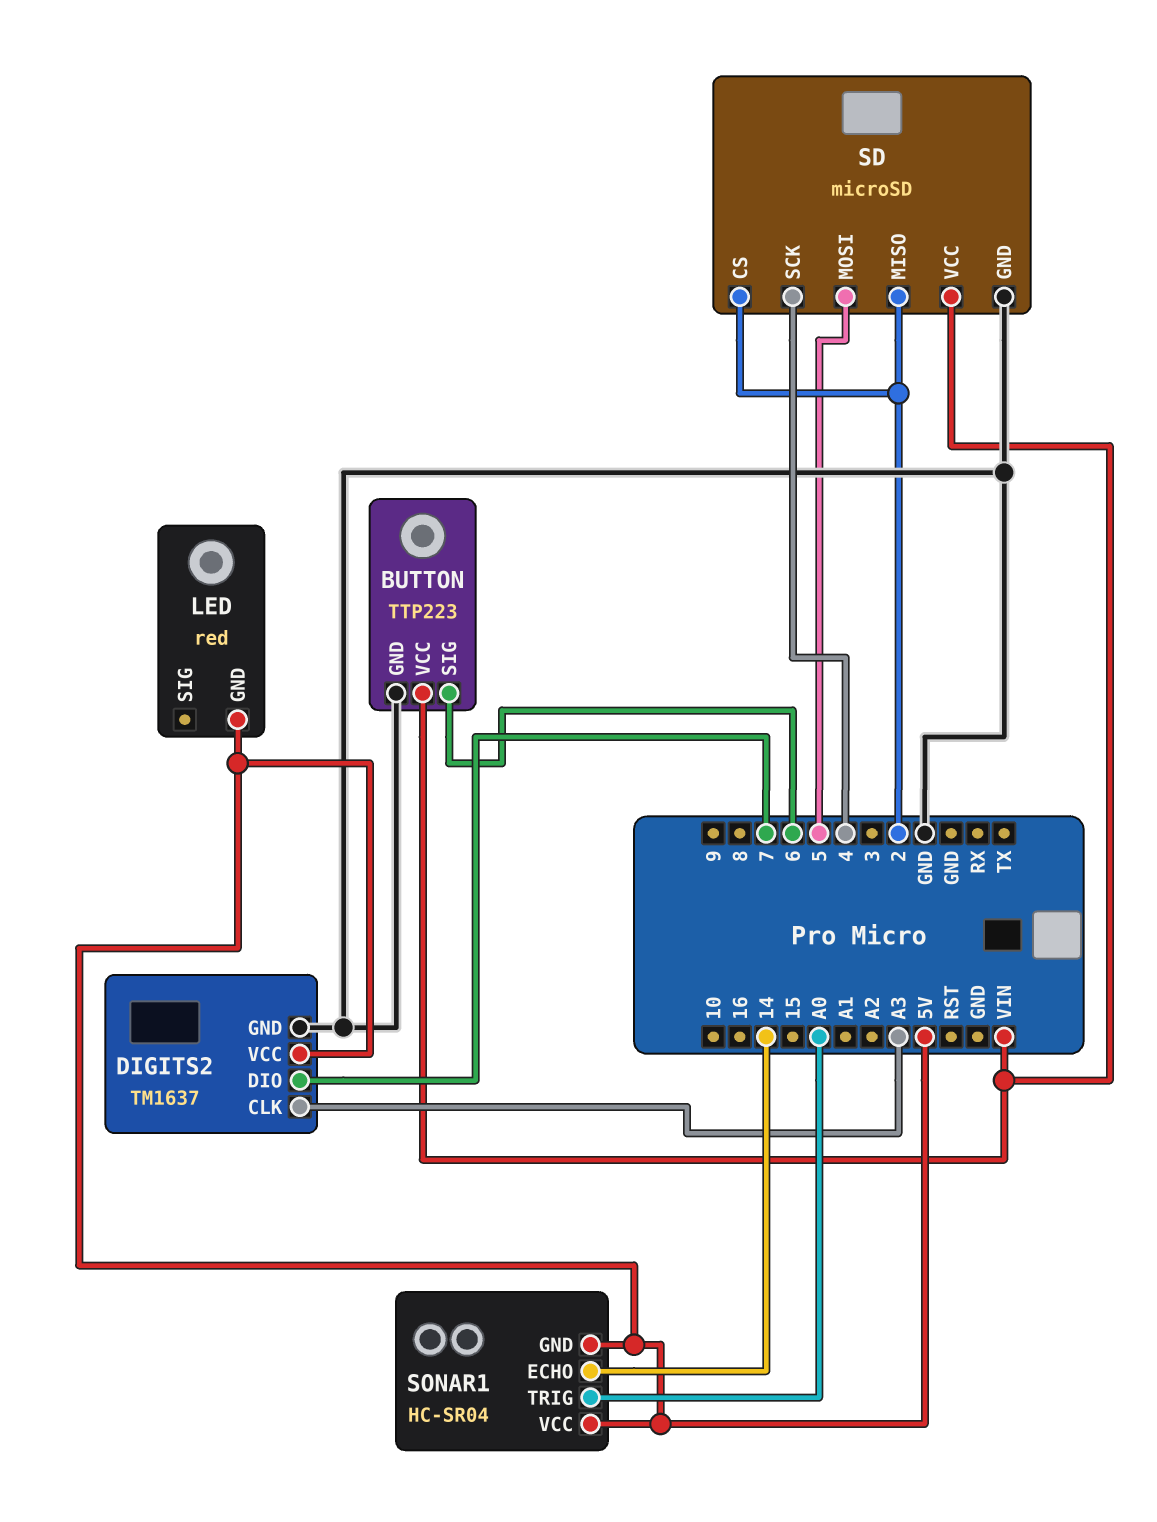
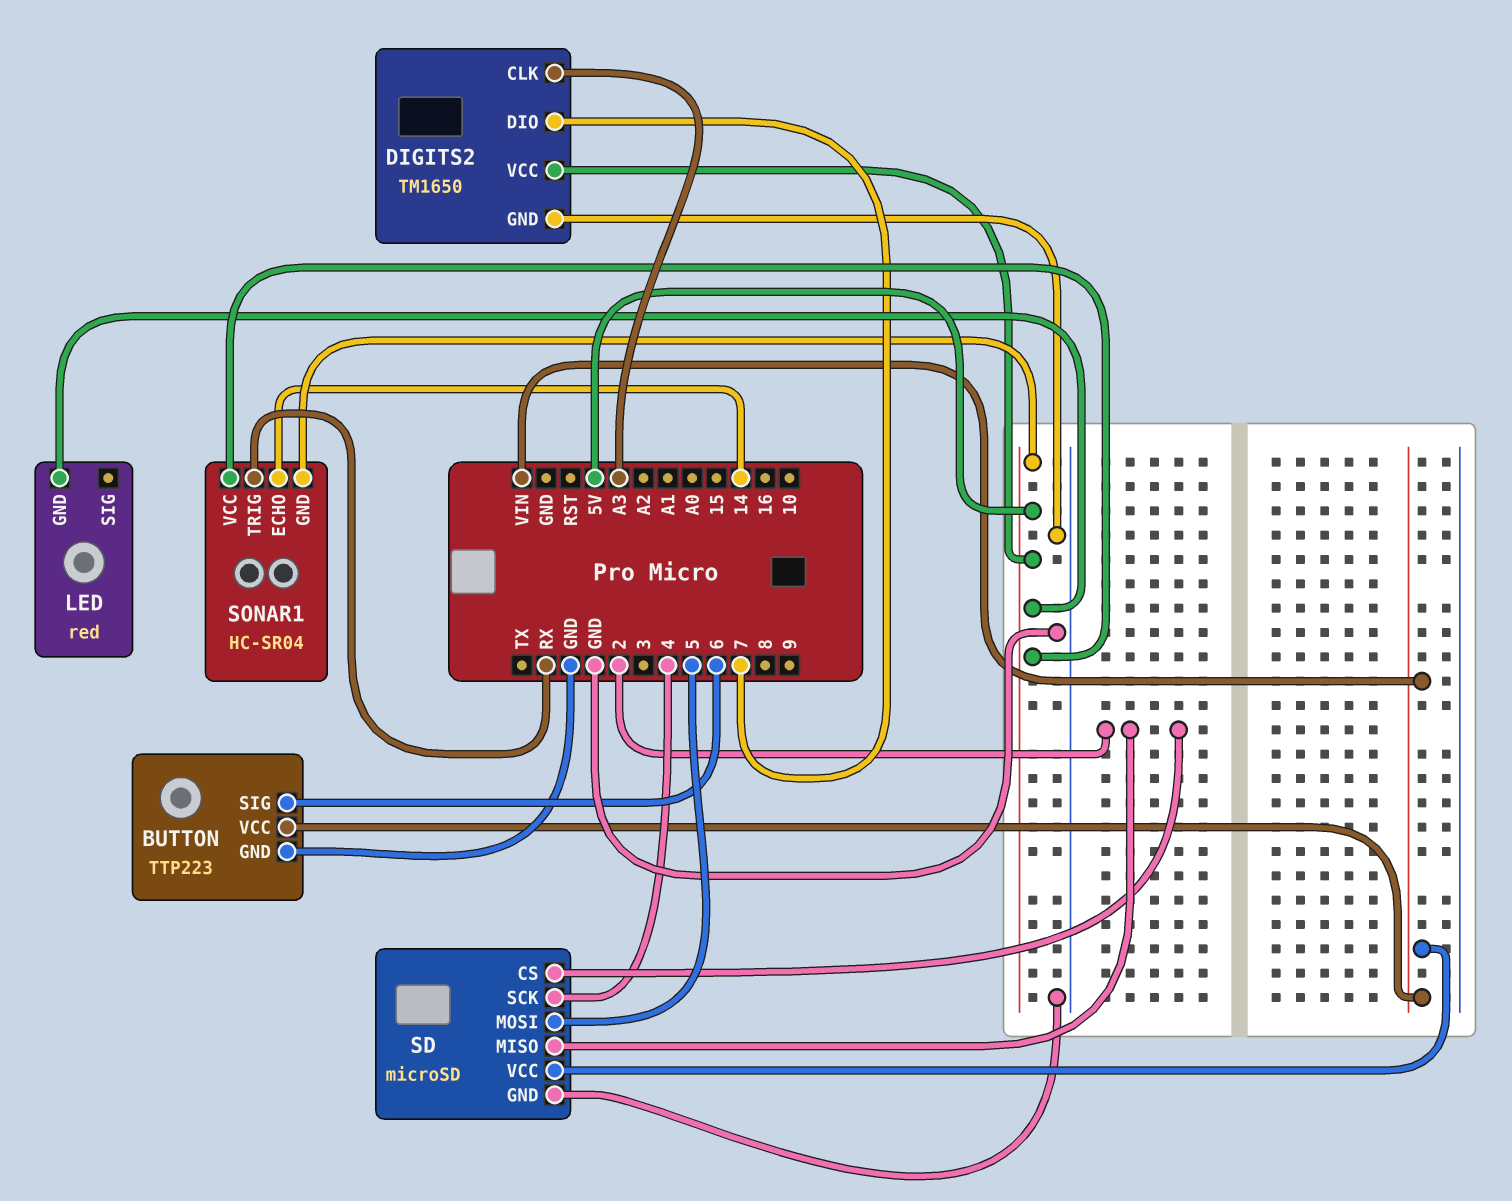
DIGITS2: TM1637 -> TM1650
SONAR1 pin TRIG: A0 -> RX

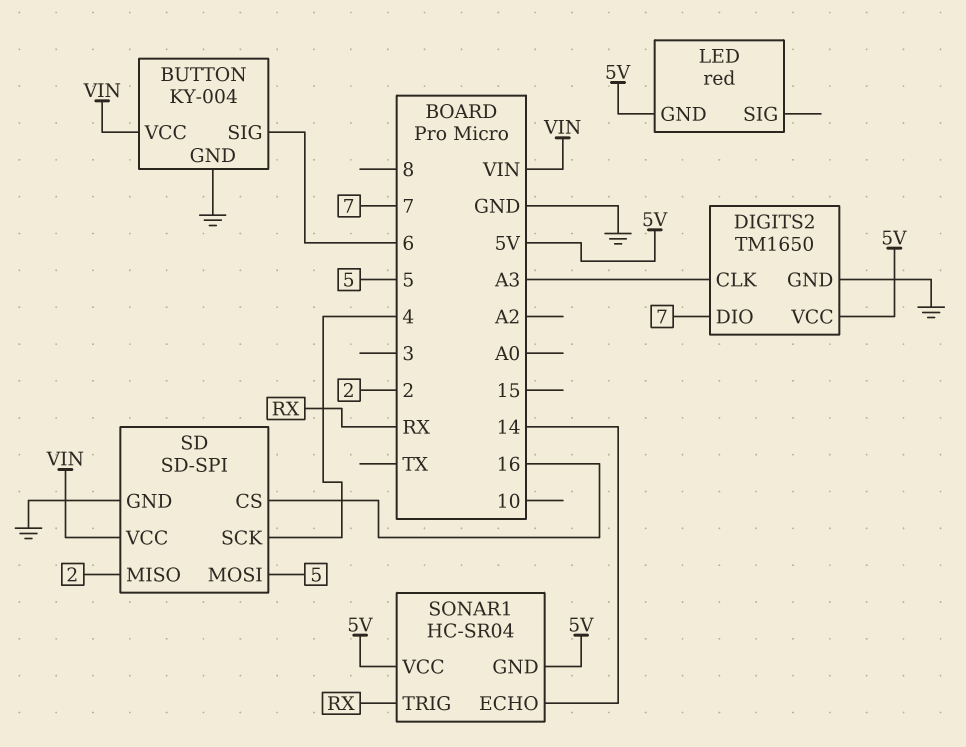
BUTTON: TTP223 -> KY-004
SD: microSD -> SD-SPI
SD pin CS: 2 -> 16

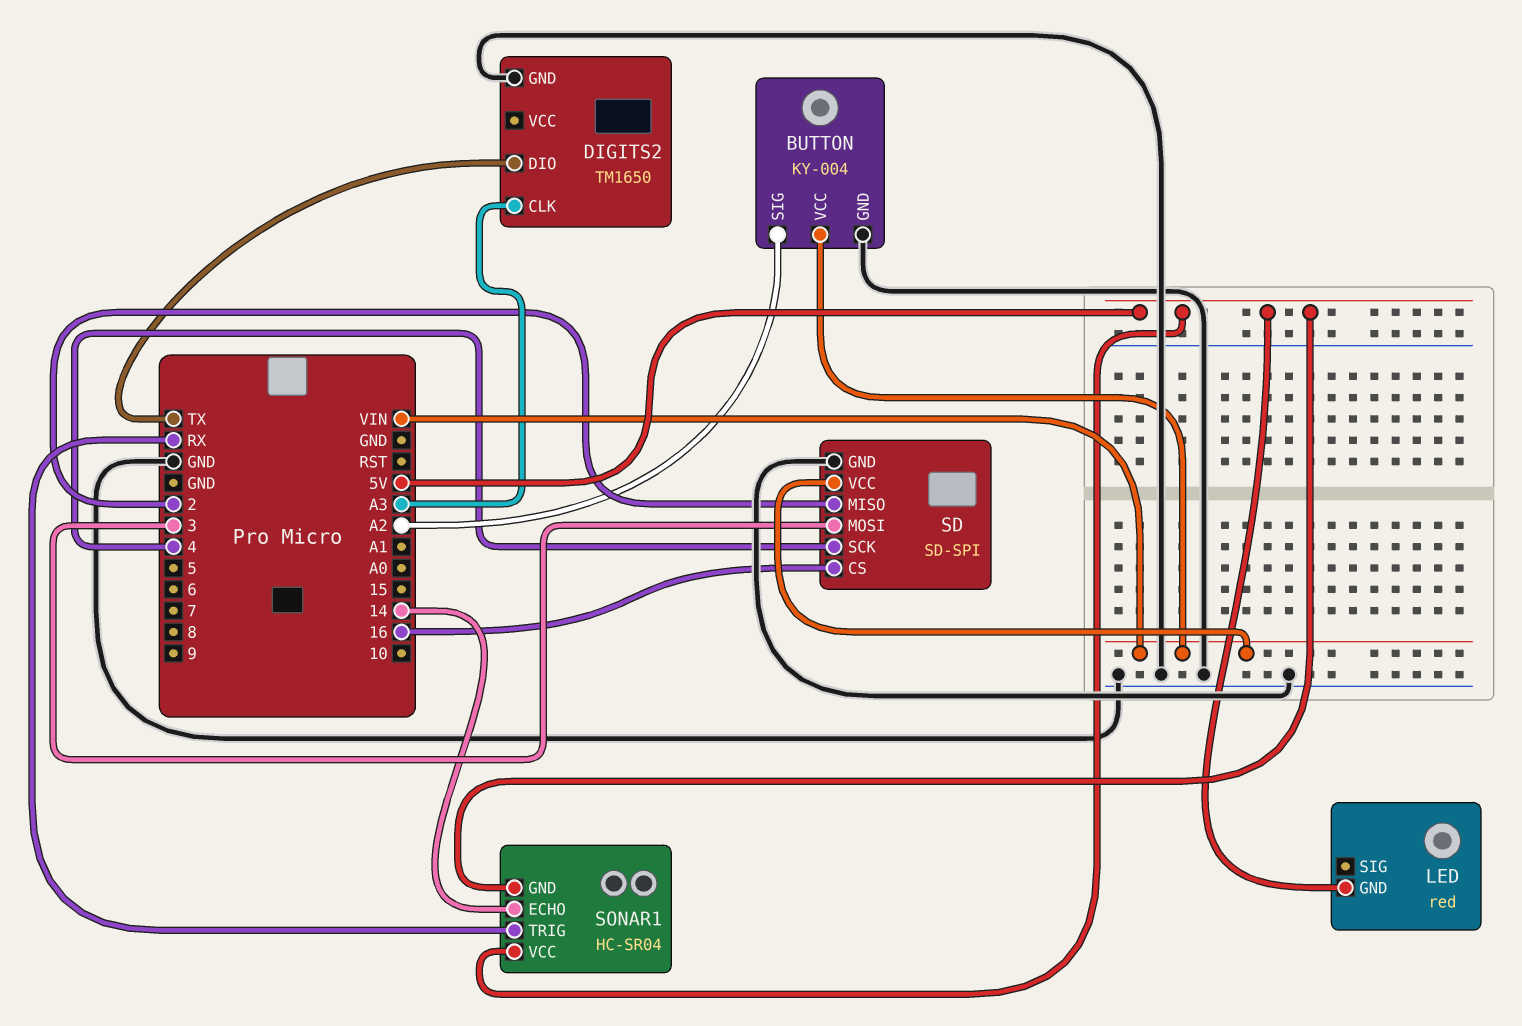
BUTTON pin SIG: 6 -> A2
DIGITS2 pin DIO: 7 -> TX
DIGITS2 pin VCC: 5V -> none
SD pin MOSI: 5 -> 3

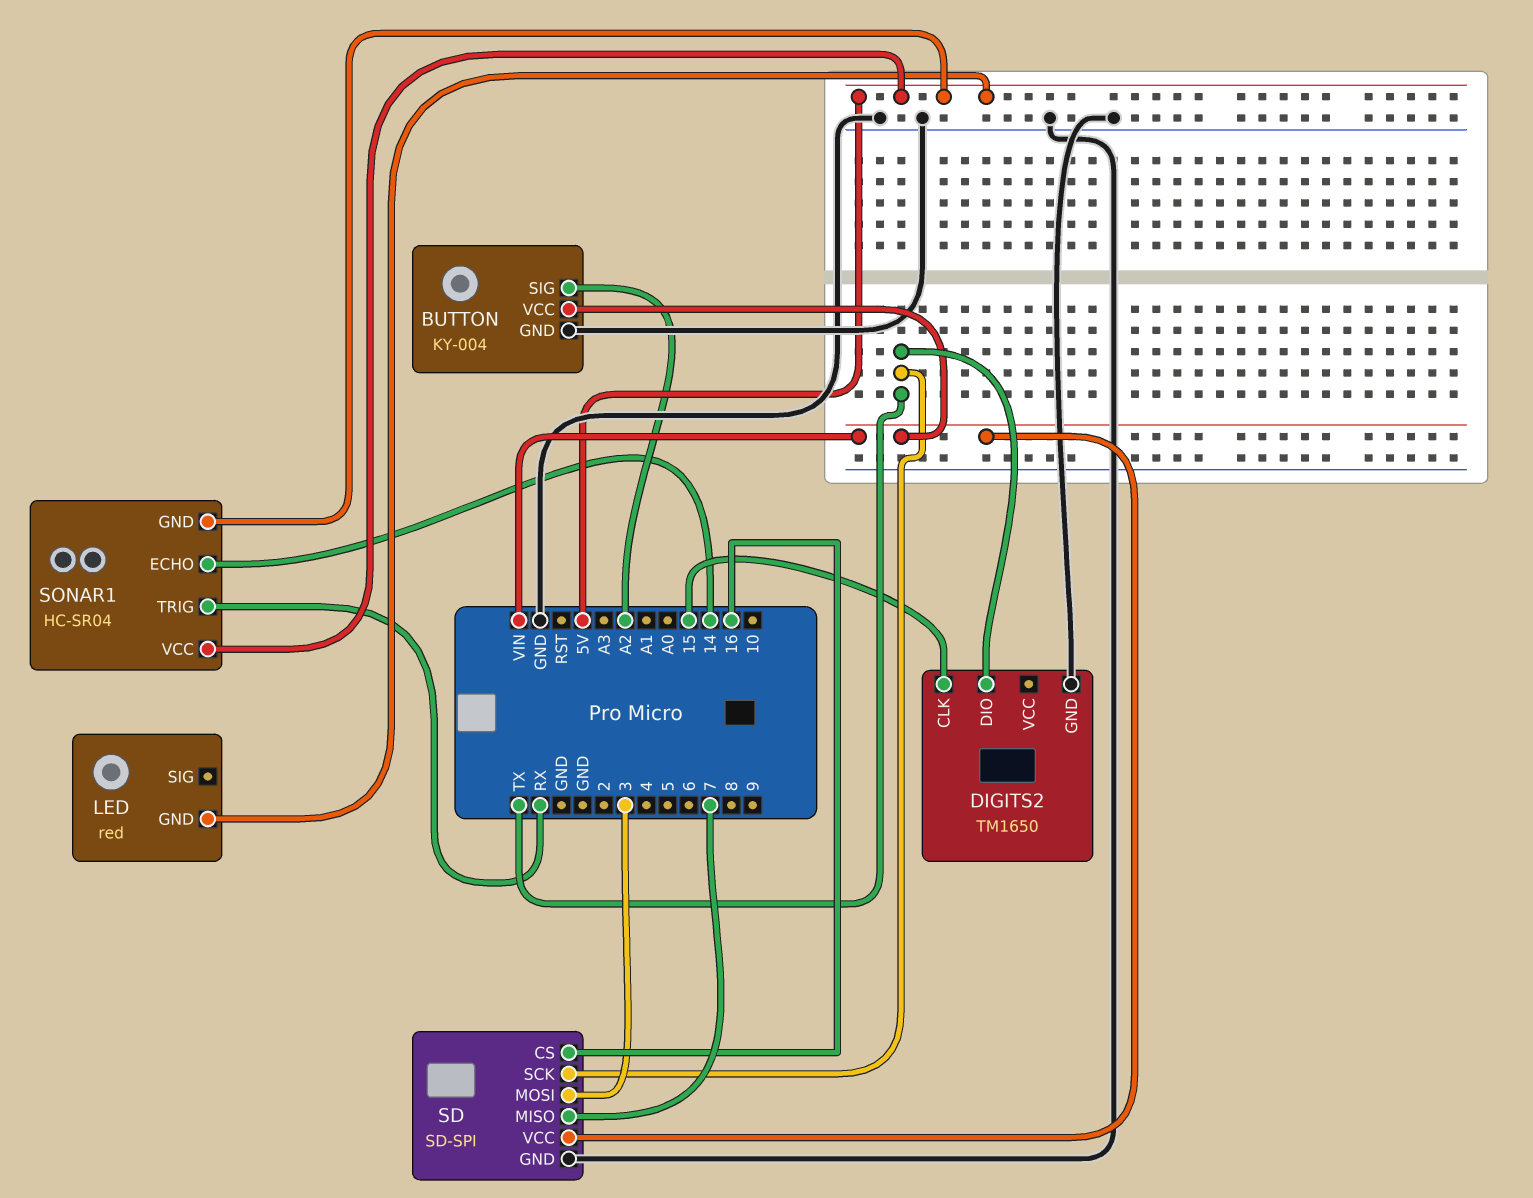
DIGITS2 pin CLK: A3 -> 15
SD pin MISO: 2 -> 7
SD pin SCK: 4 -> TX

